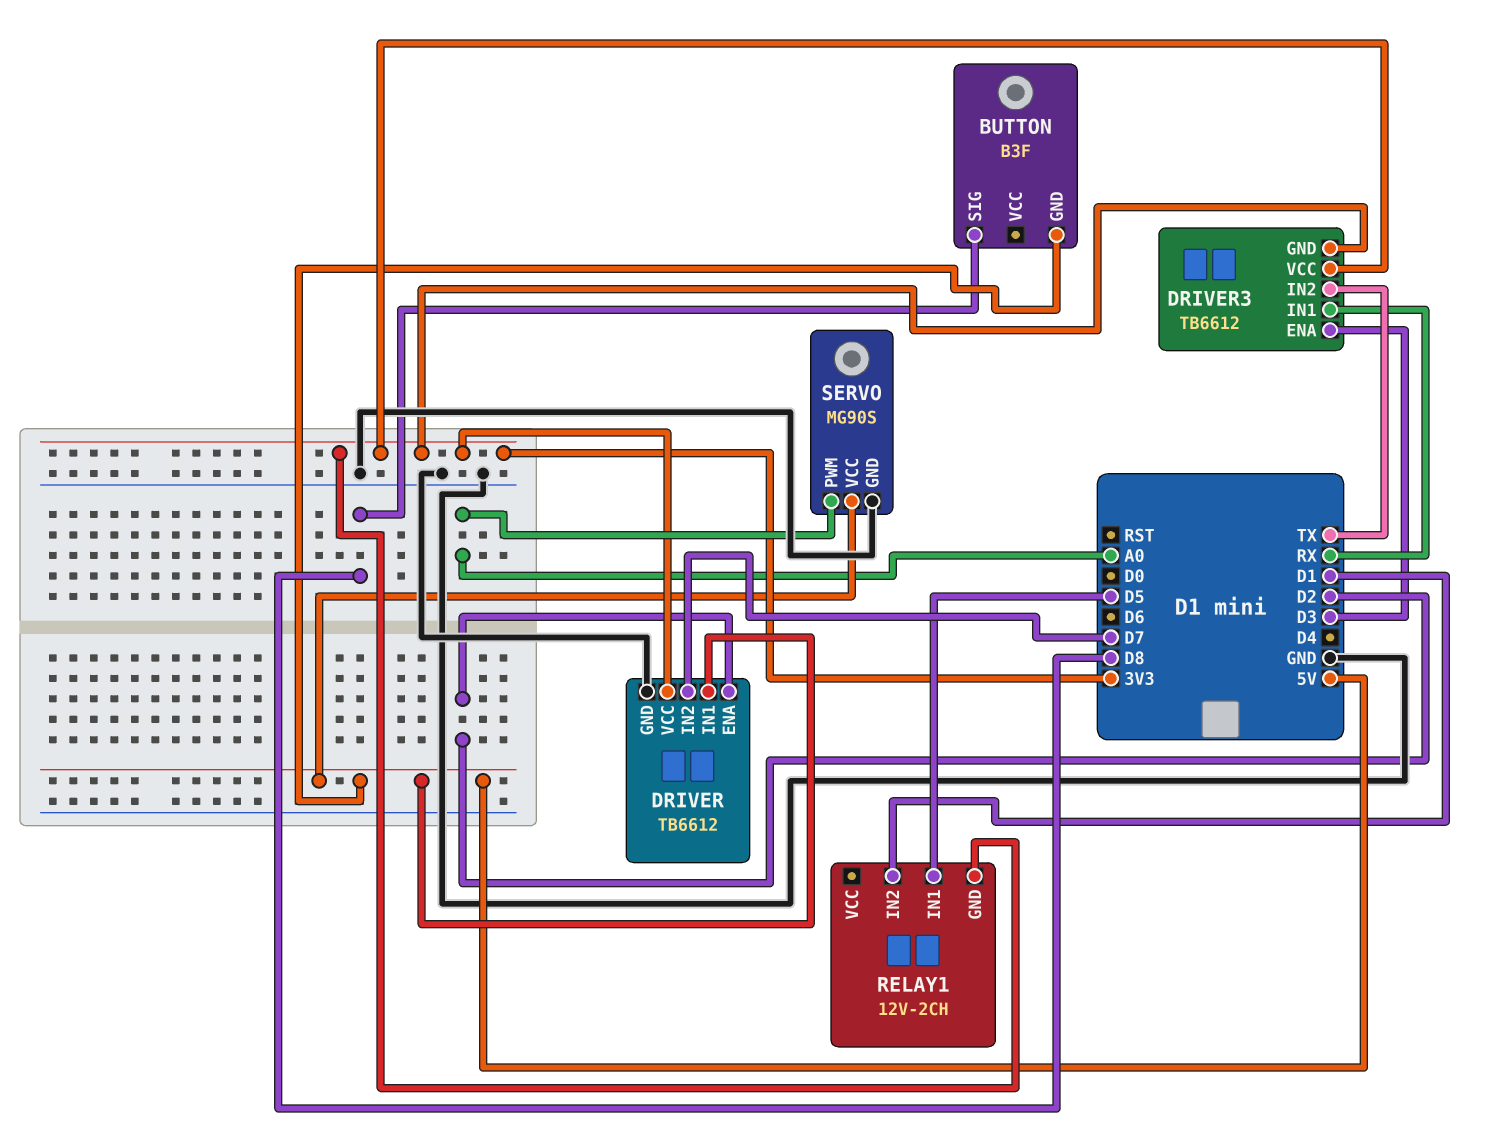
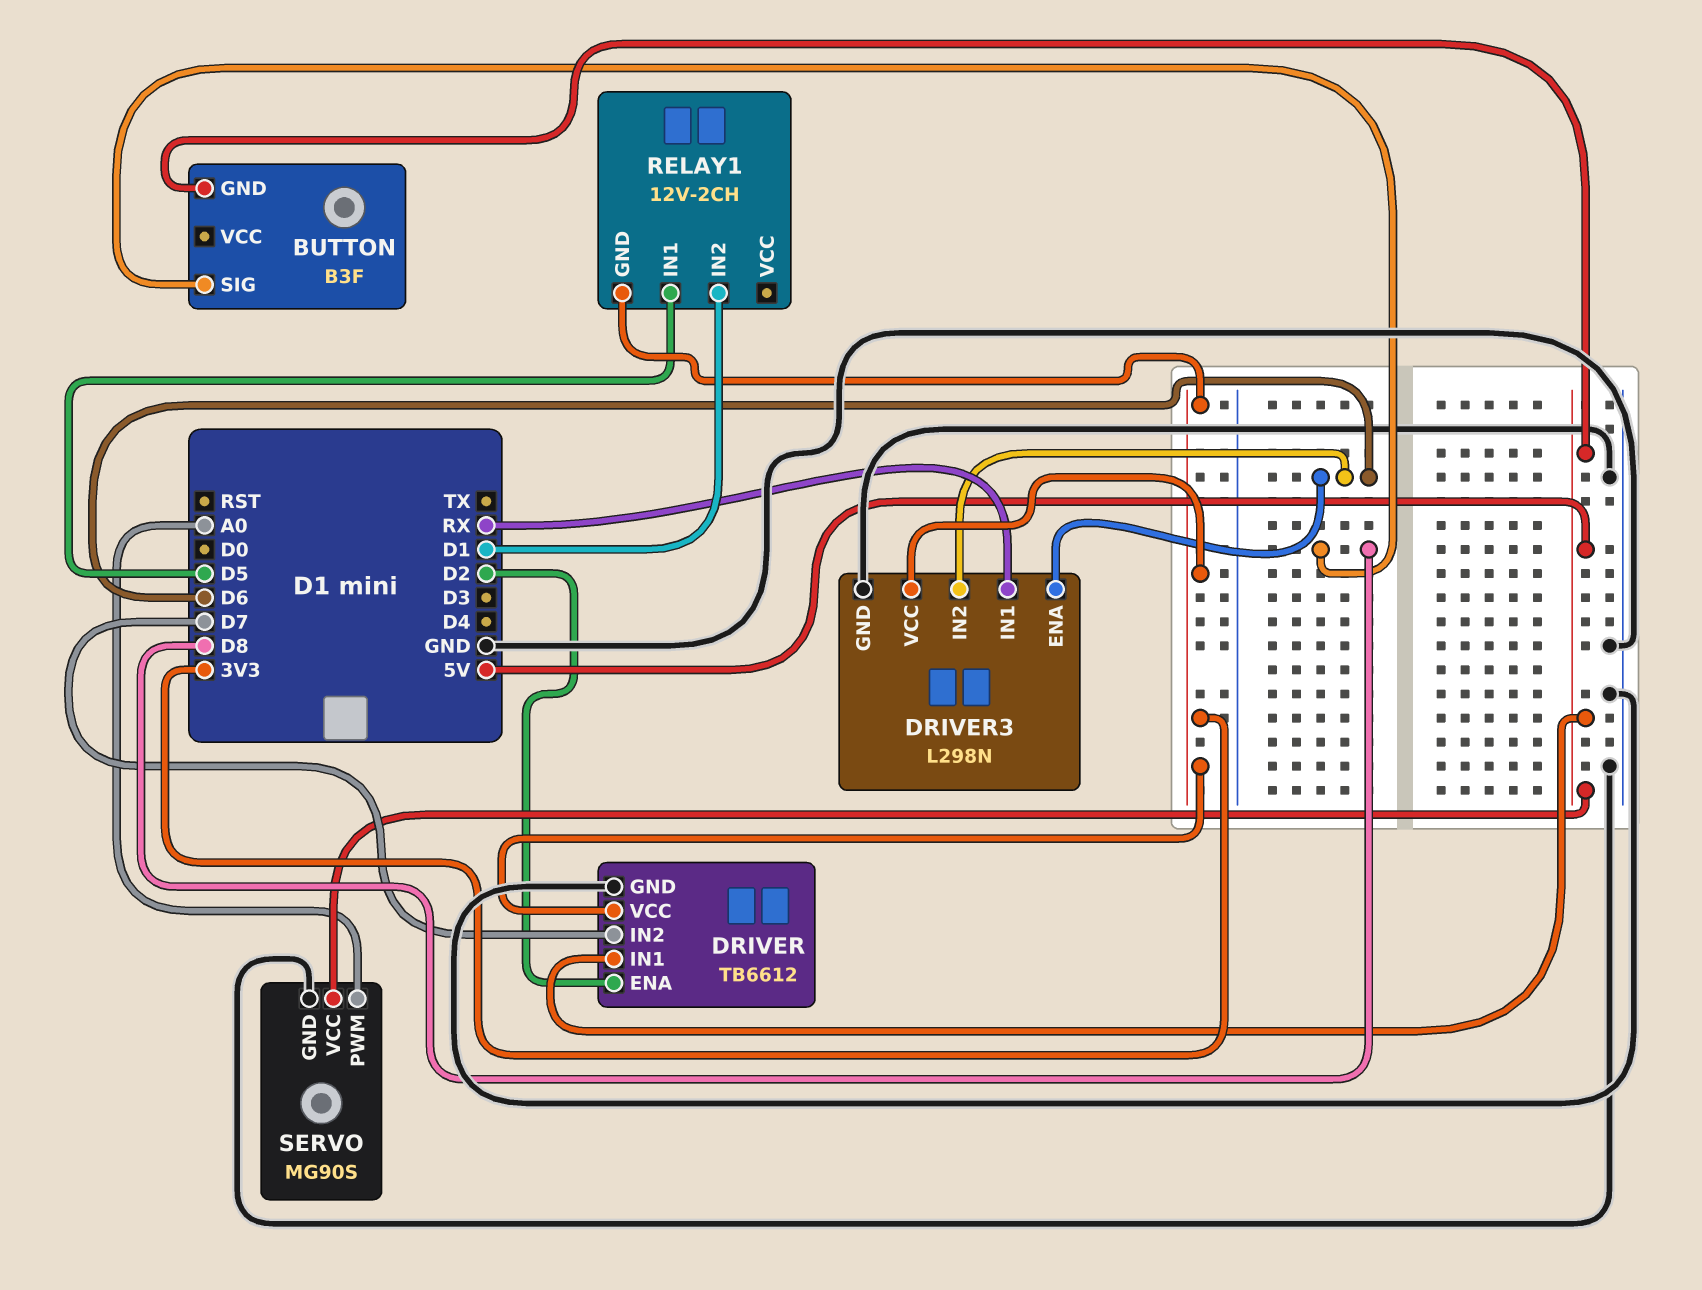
DRIVER3: TB6612 -> L298N
DRIVER3 pin ENA: D3 -> D6
DRIVER3 pin GND: 3V3 -> GND
DRIVER3 pin IN2: TX -> D6

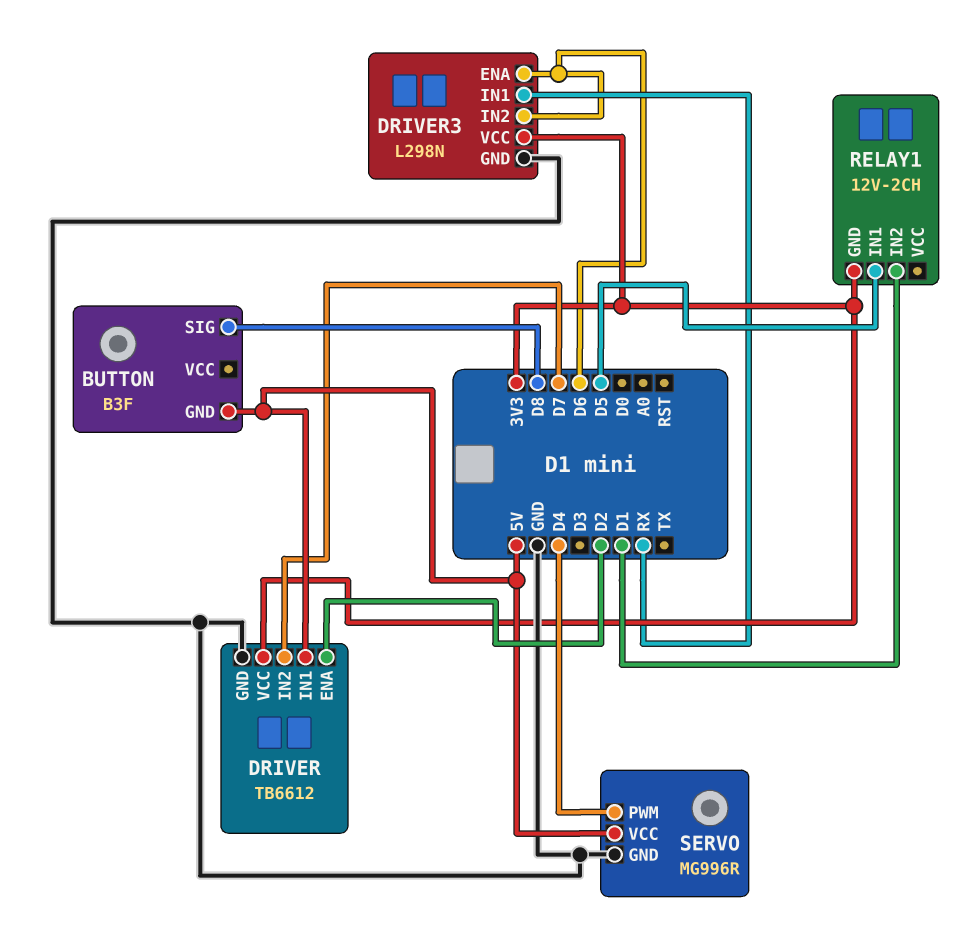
SERVO: MG90S -> MG996R
SERVO pin PWM: A0 -> D4

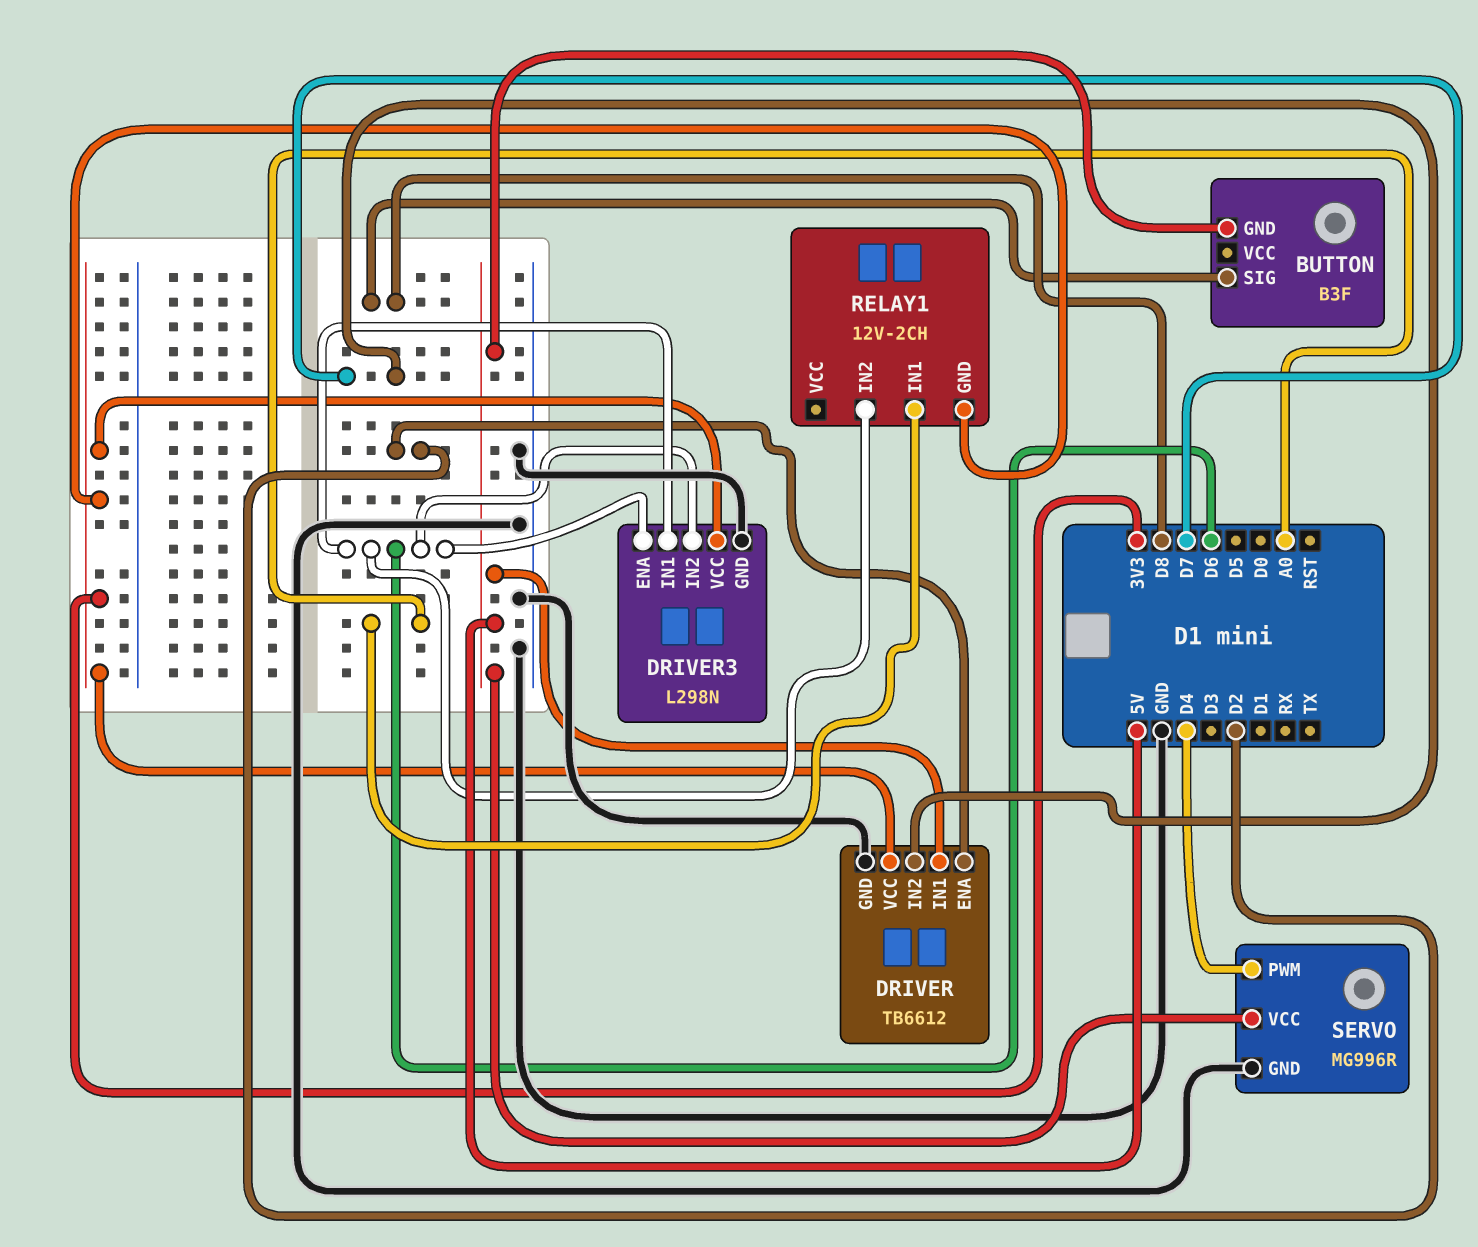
DRIVER3 pin IN1: RX -> D6
RELAY1 pin IN1: D5 -> A0
RELAY1 pin IN2: D1 -> D6

